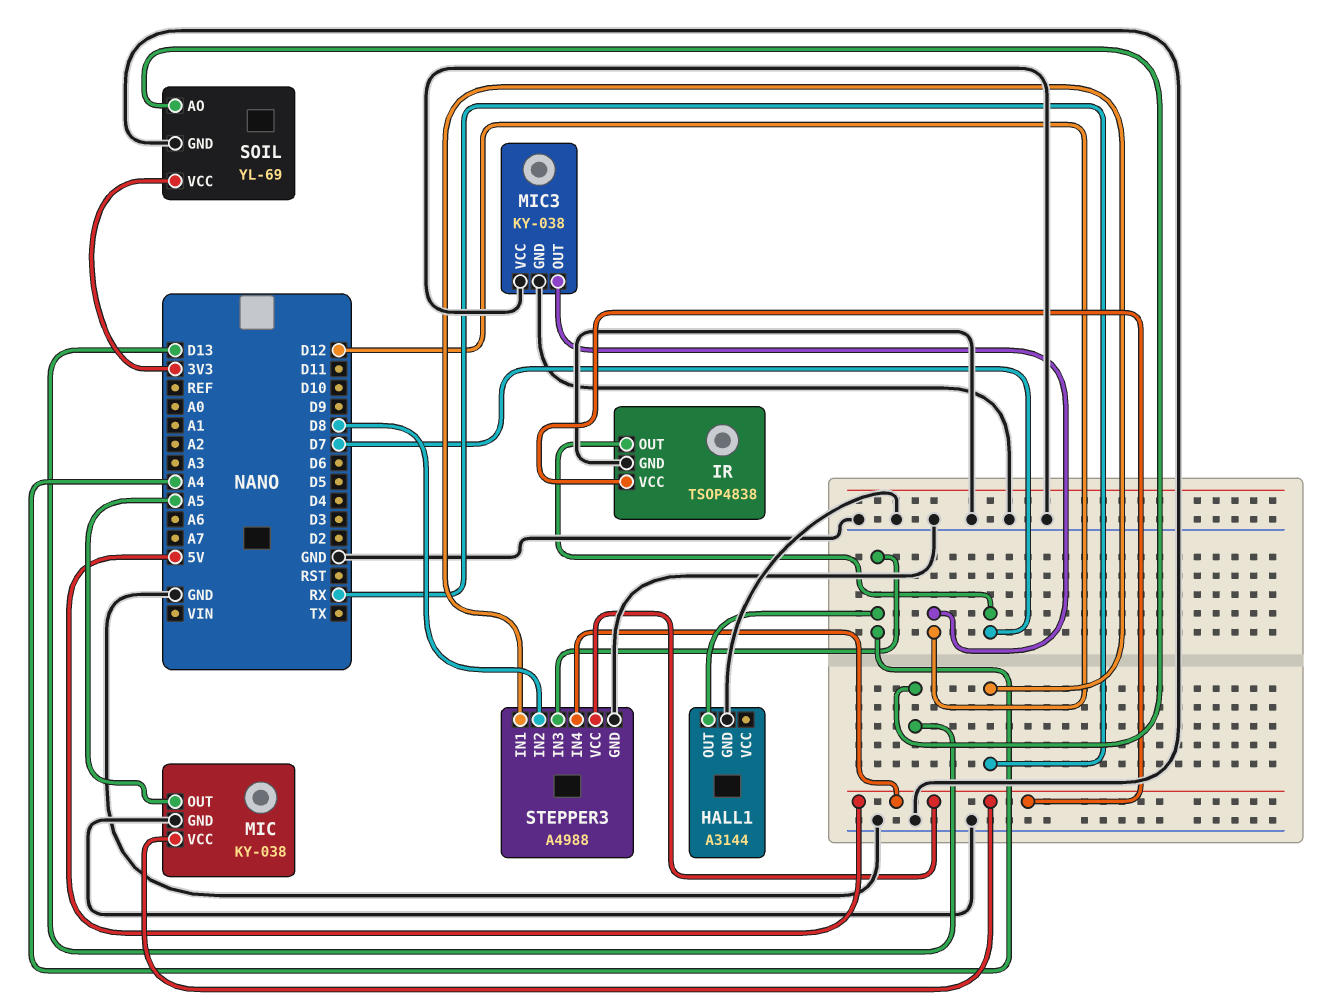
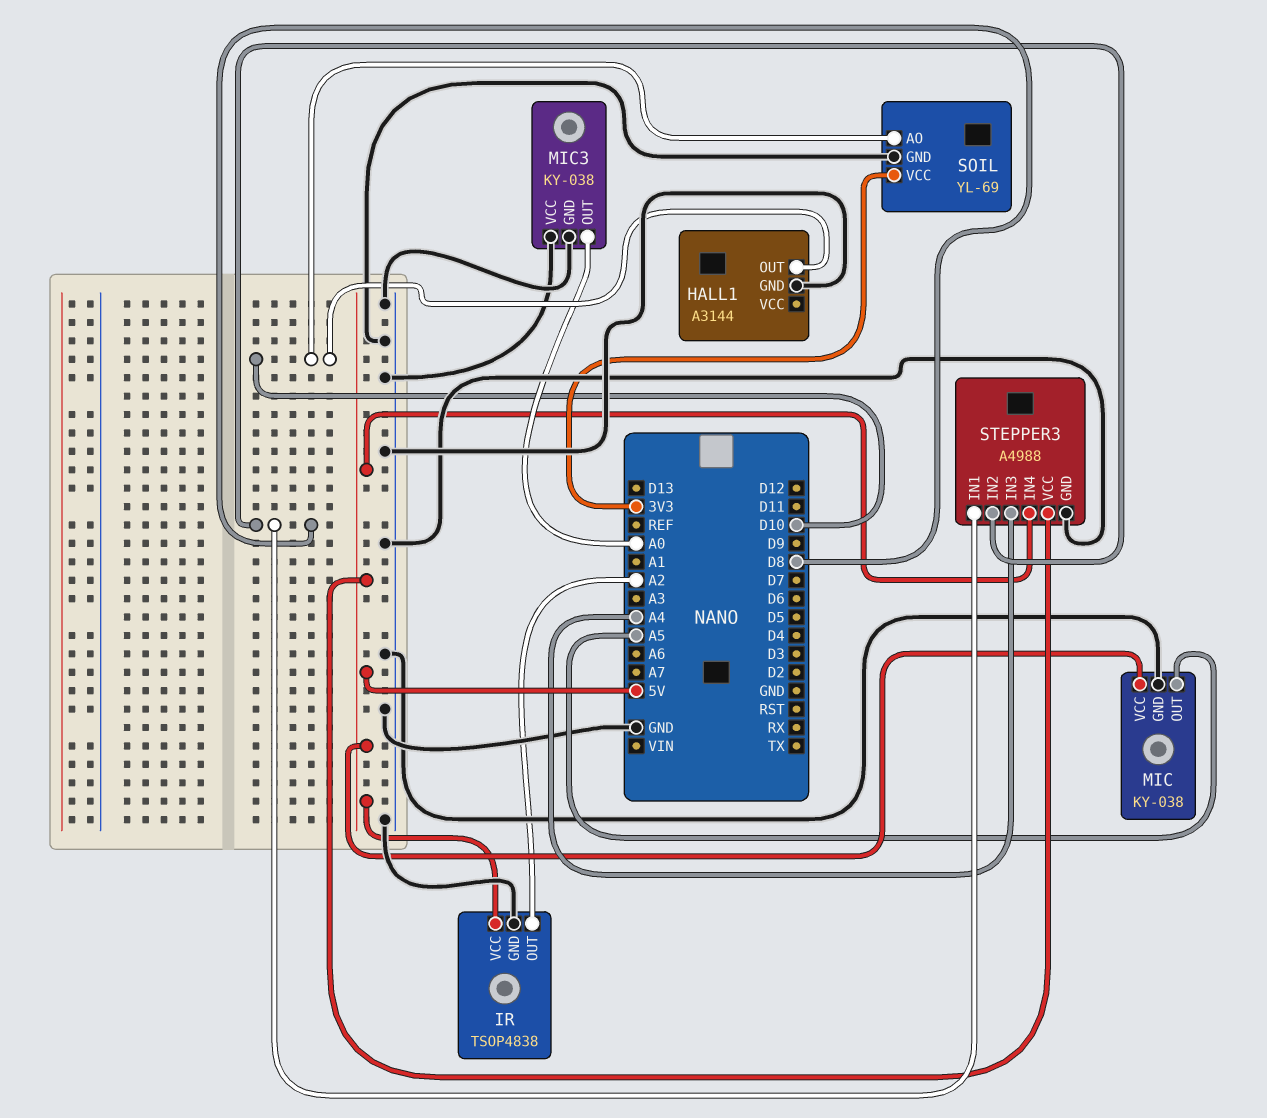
HALL1 pin OUT: A4 -> D10
IR pin OUT: D7 -> A2
MIC3 pin OUT: D12 -> A0
SOIL pin AO: D13 -> D10
STEPPER3 pin IN1: RX -> D8

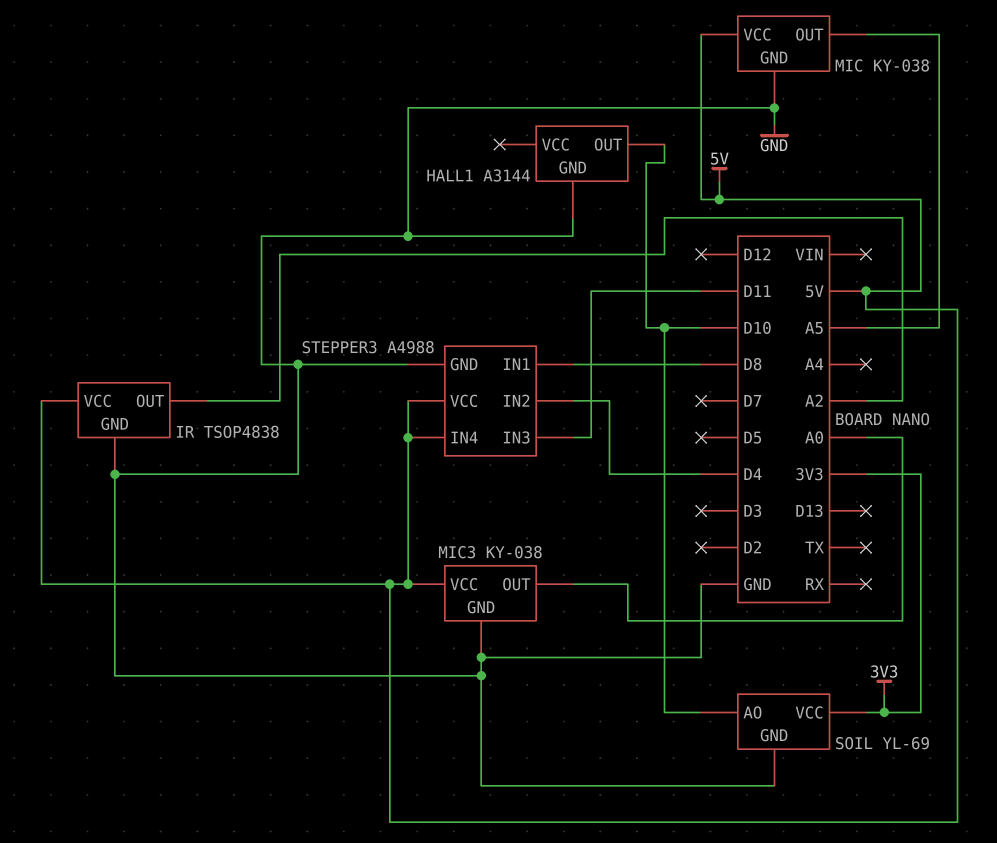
MIC3 pin VCC: GND -> 5V
STEPPER3 pin IN2: D8 -> D4
STEPPER3 pin IN3: A4 -> D11

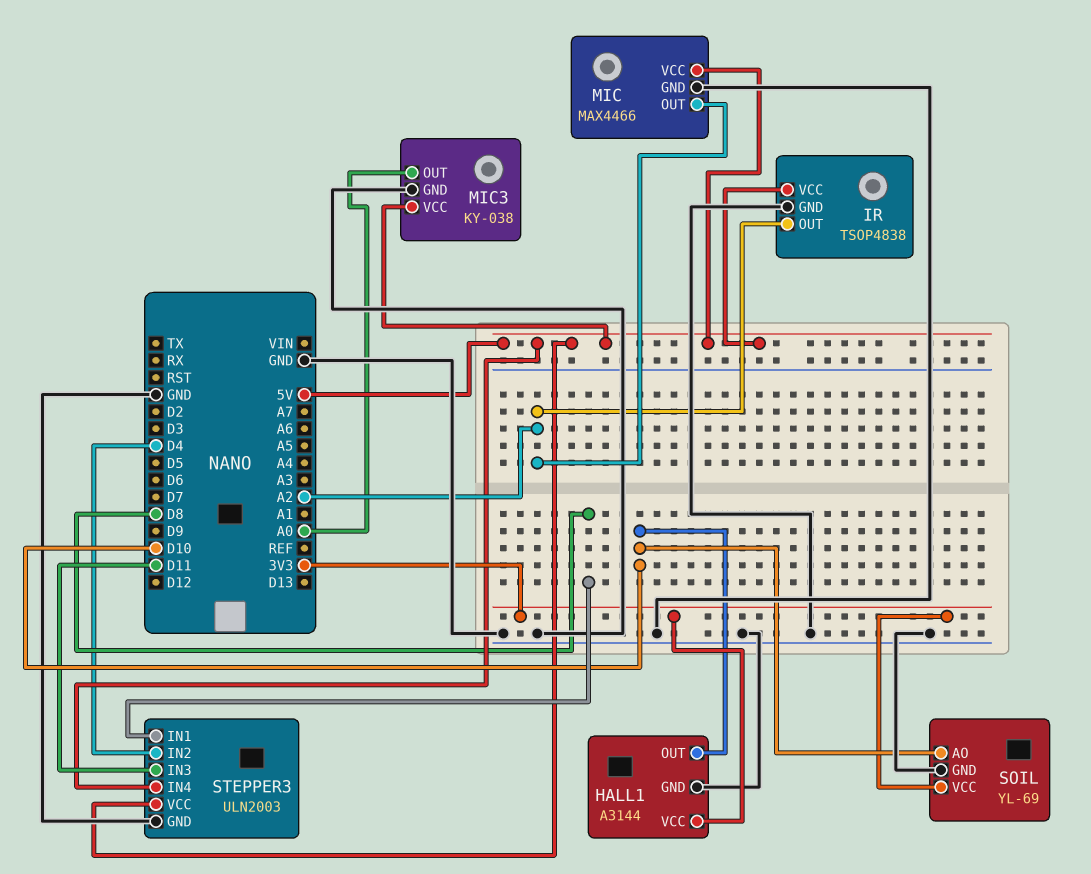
HALL1 pin VCC: none -> 3V3
MIC: KY-038 -> MAX4466
MIC pin OUT: A5 -> A2
STEPPER3: A4988 -> ULN2003

